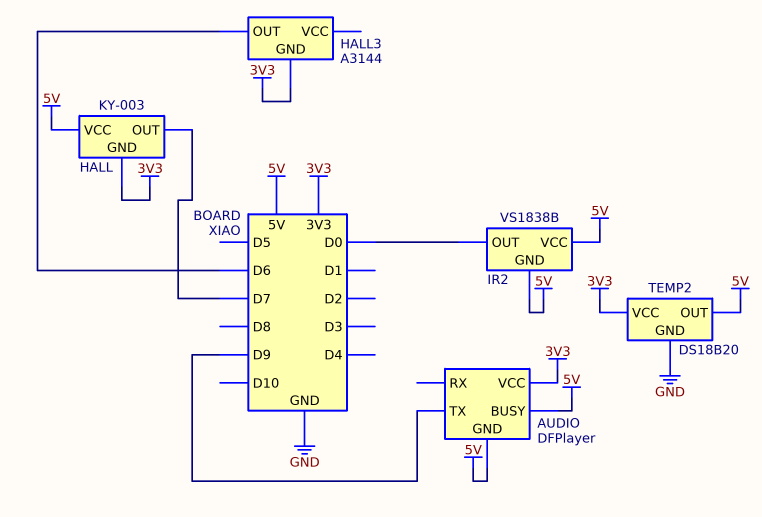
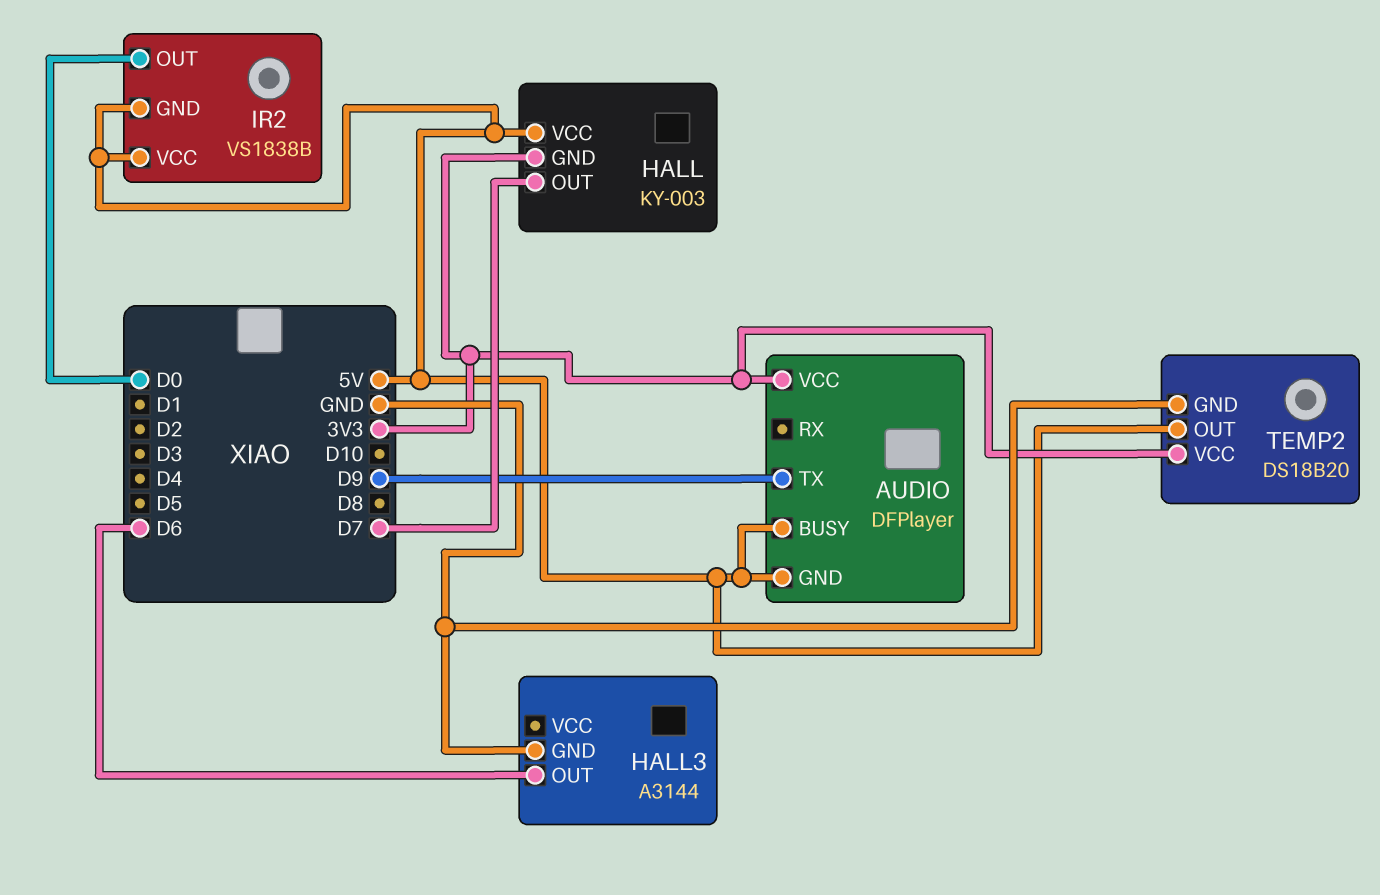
HALL3 pin GND: 3V3 -> GND

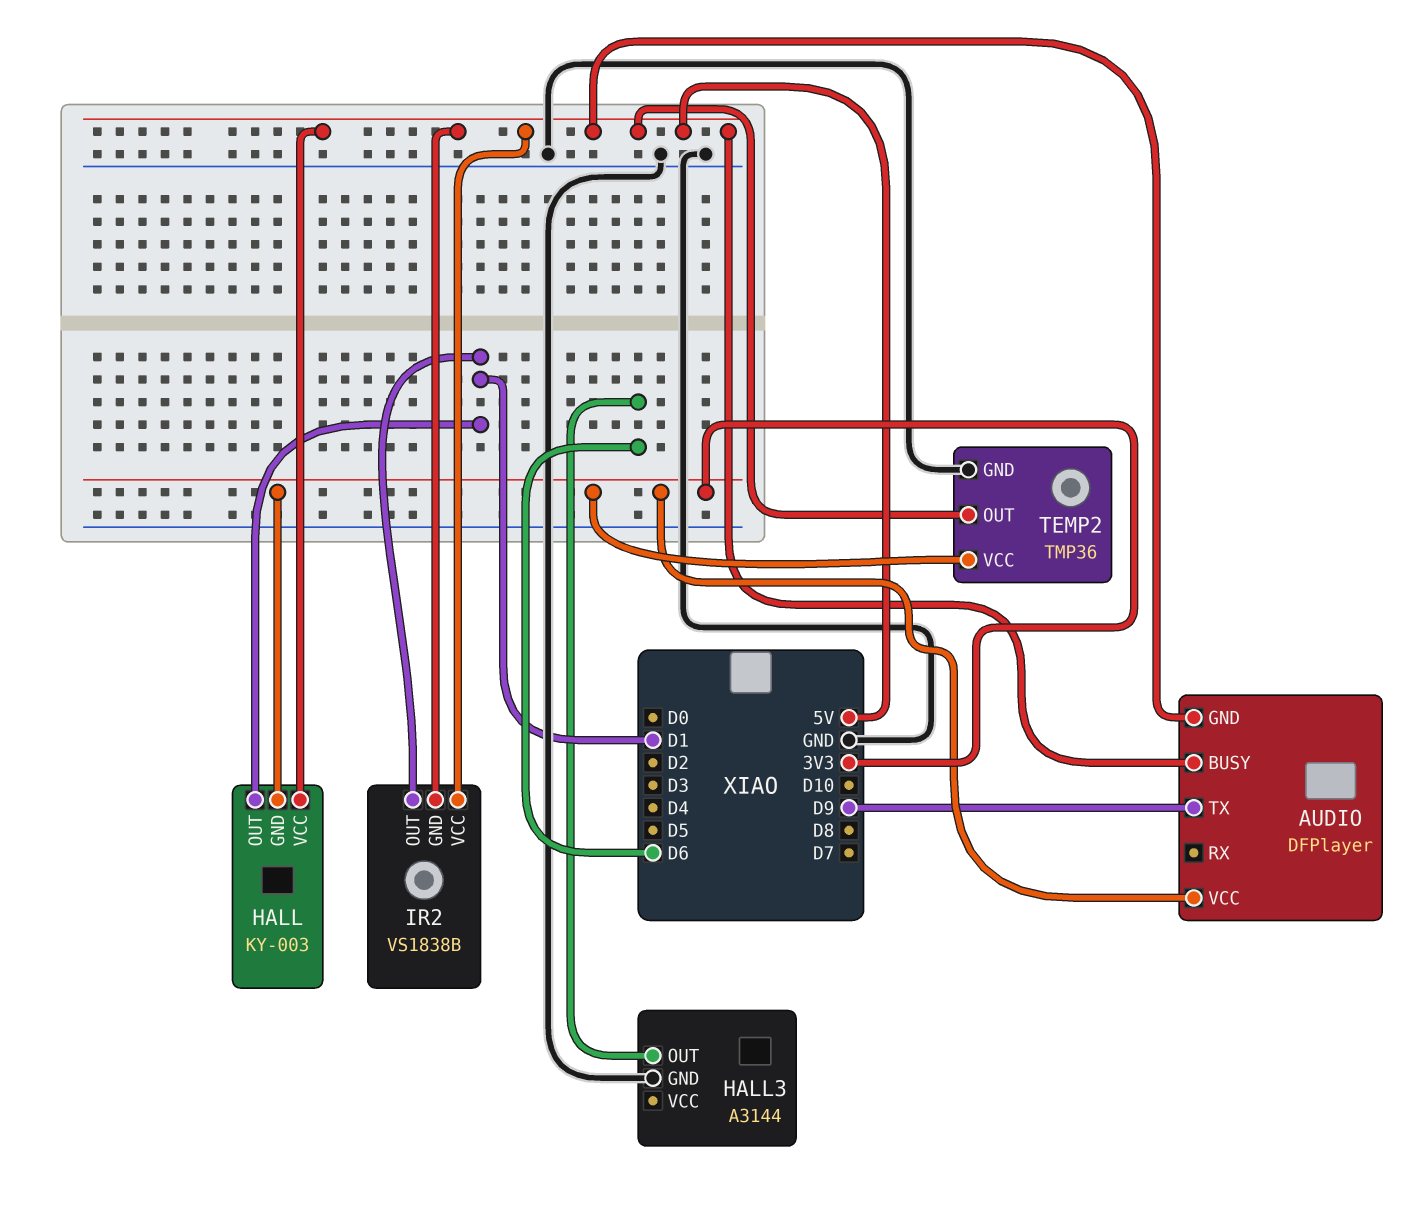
HALL pin OUT: D7 -> D1
IR2 pin OUT: D0 -> D1
TEMP2: DS18B20 -> TMP36

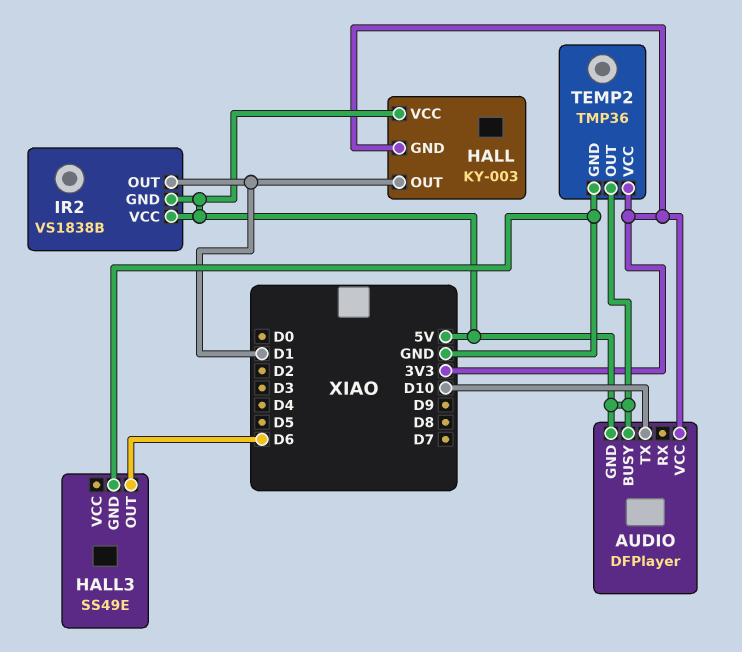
AUDIO pin TX: D9 -> D10
HALL3: A3144 -> SS49E

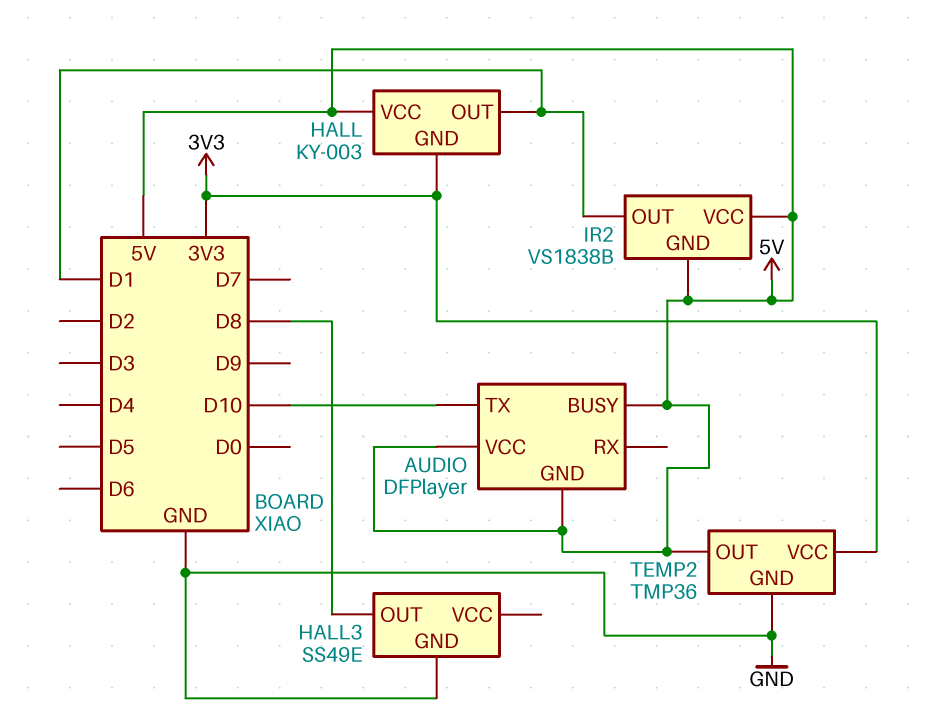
AUDIO pin VCC: 3V3 -> 5V
HALL3 pin OUT: D6 -> D8

